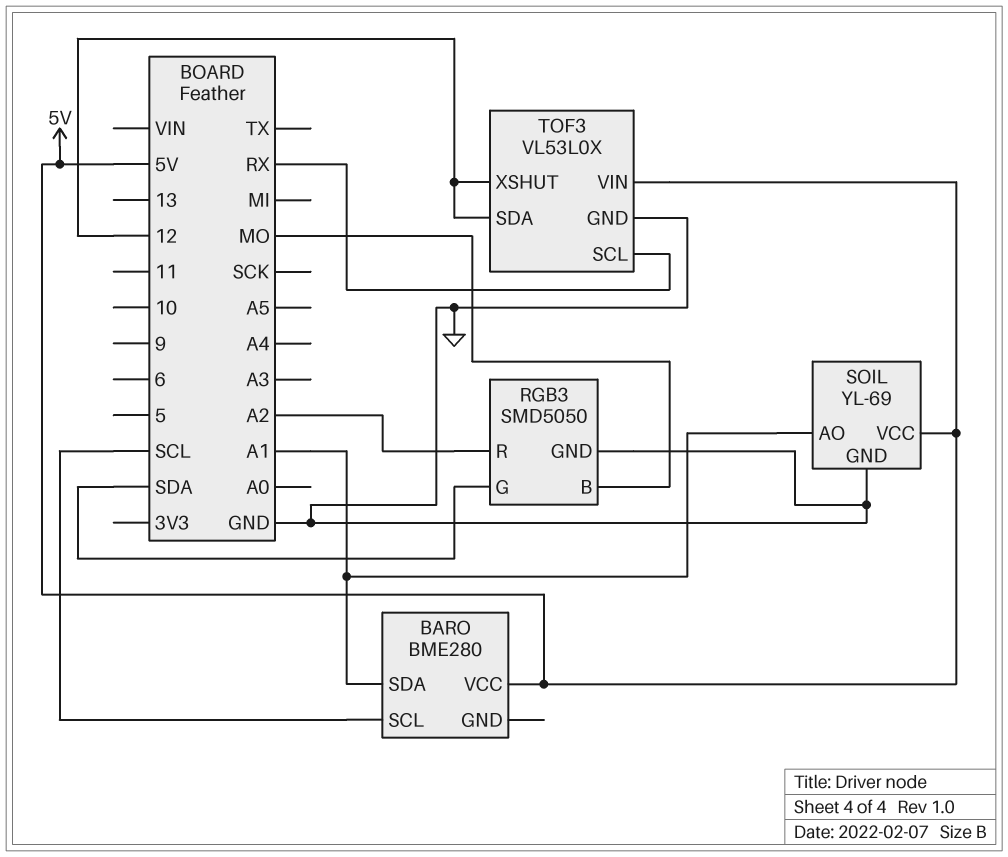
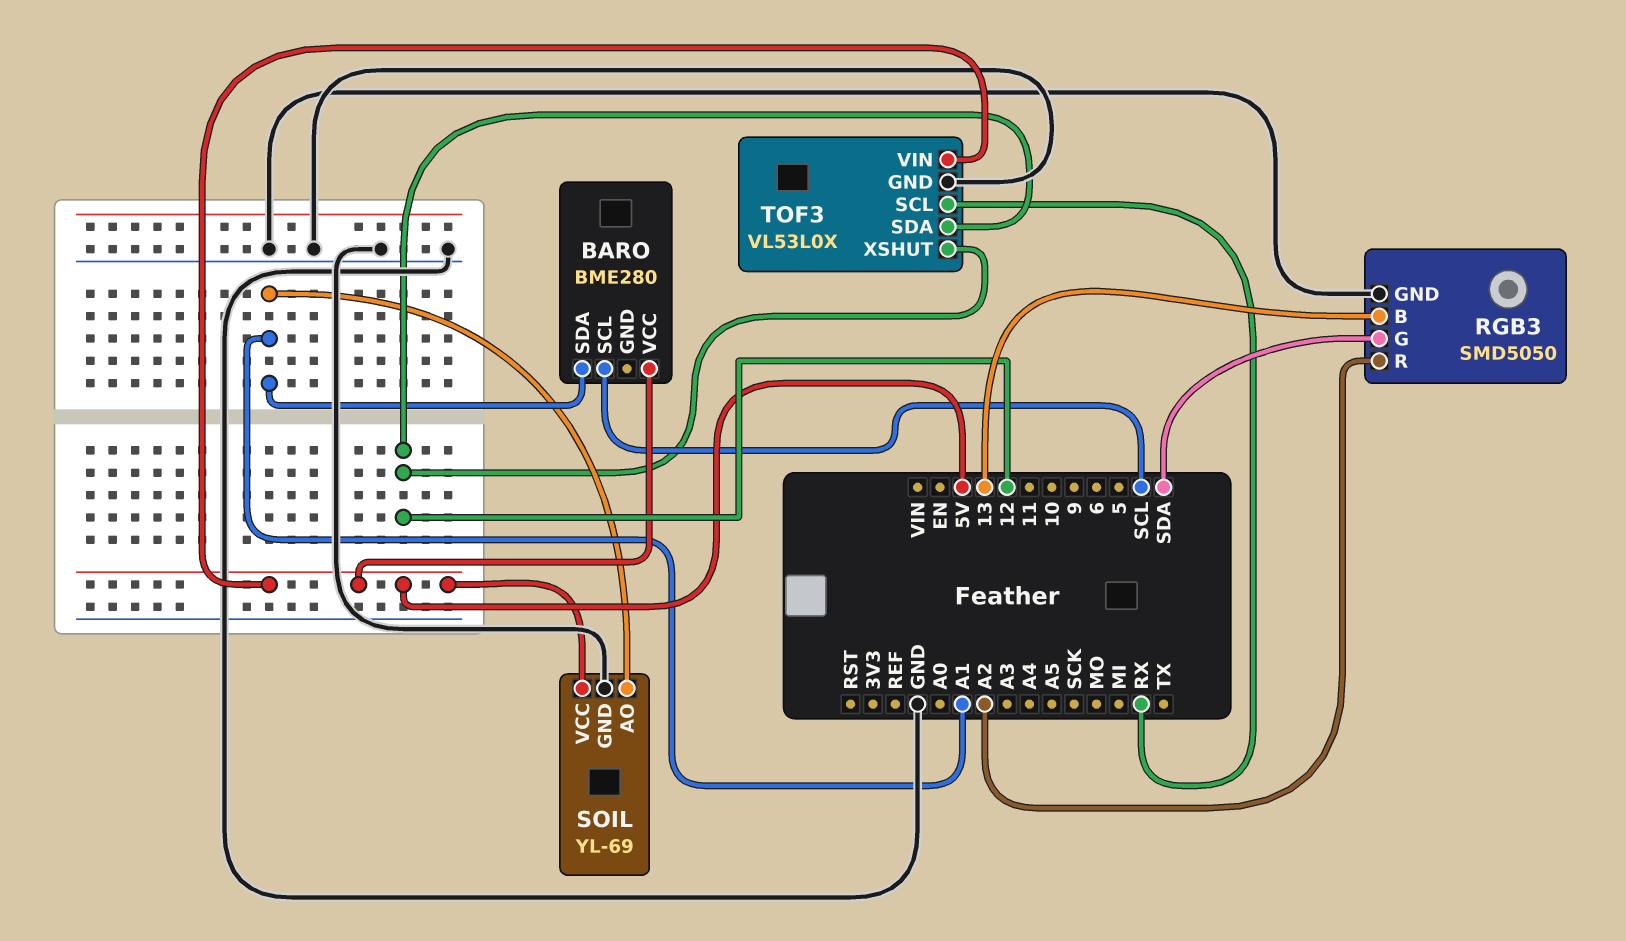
RGB3 pin B: MO -> 13

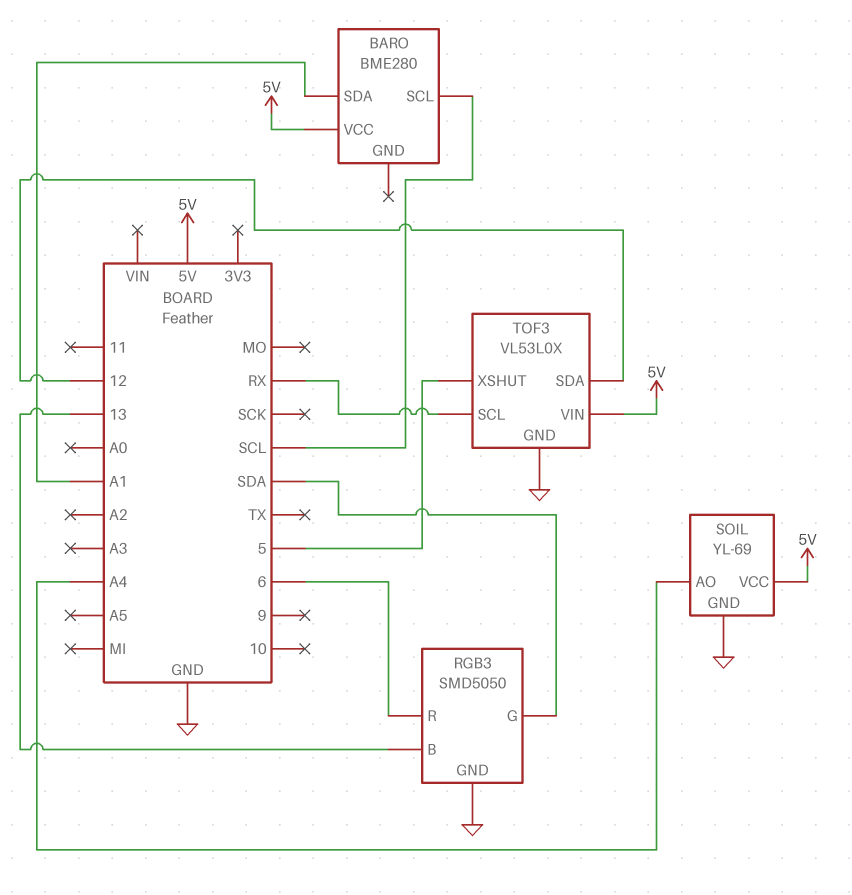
RGB3 pin R: A2 -> 6
SOIL pin AO: A1 -> A4
TOF3 pin XSHUT: 12 -> 5

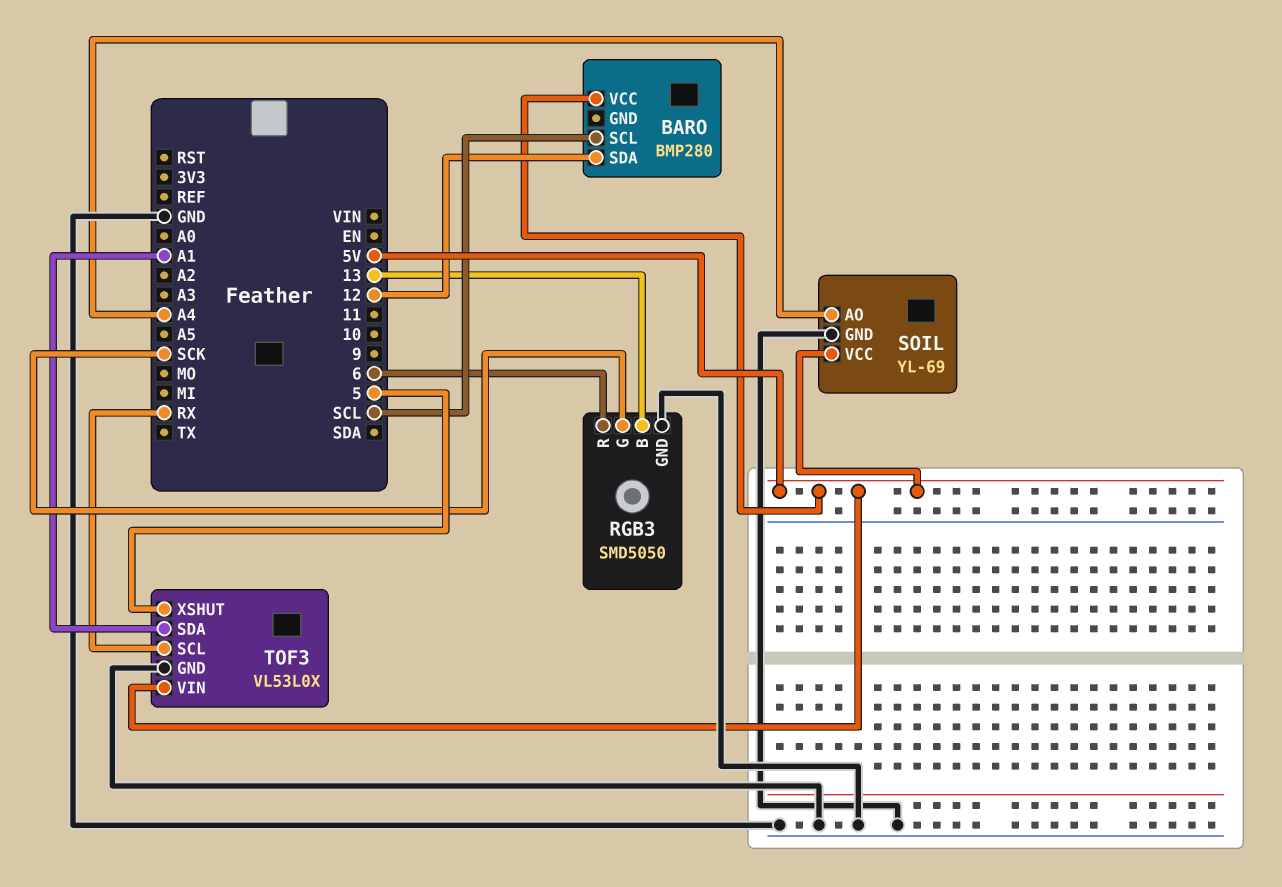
BARO: BME280 -> BMP280
BARO pin SDA: A1 -> 12
RGB3 pin G: SDA -> SCK
TOF3 pin SDA: 12 -> A1

